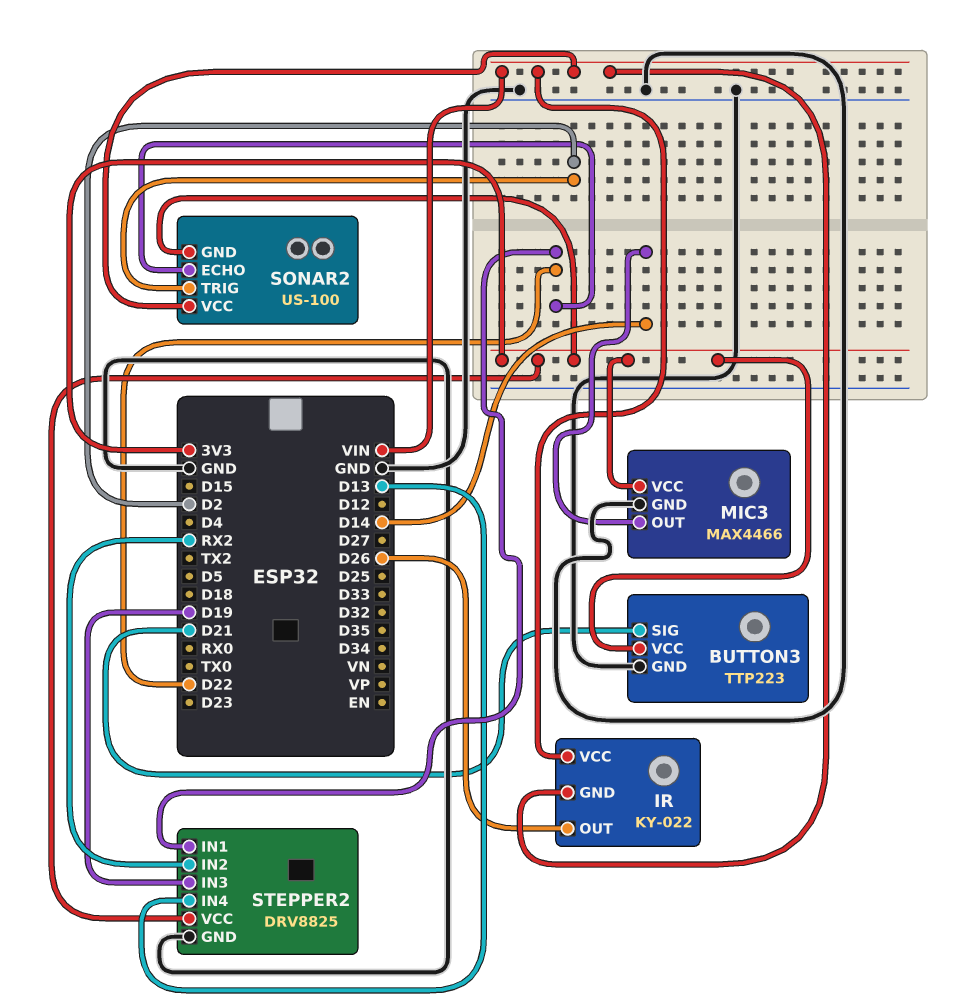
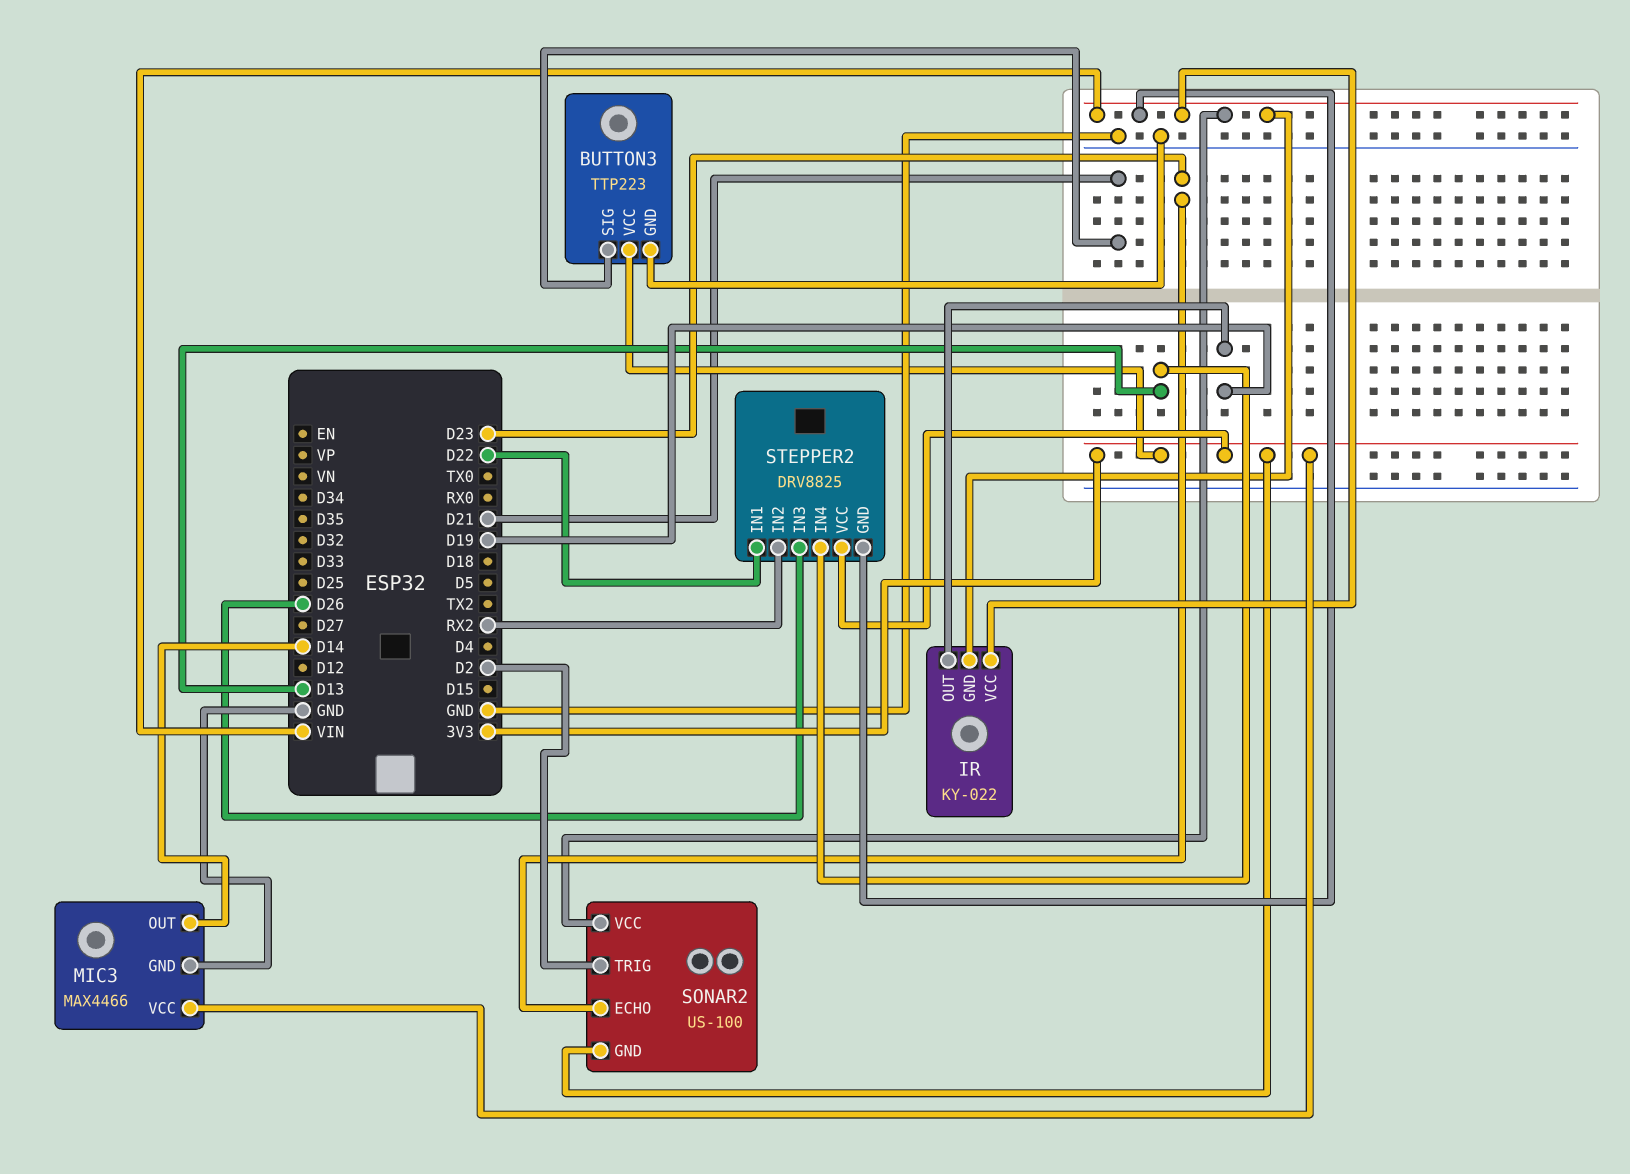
IR pin OUT: D26 -> D19
SONAR2 pin ECHO: D22 -> D23
STEPPER2 pin GND: GND -> VIN
STEPPER2 pin IN3: D19 -> D26

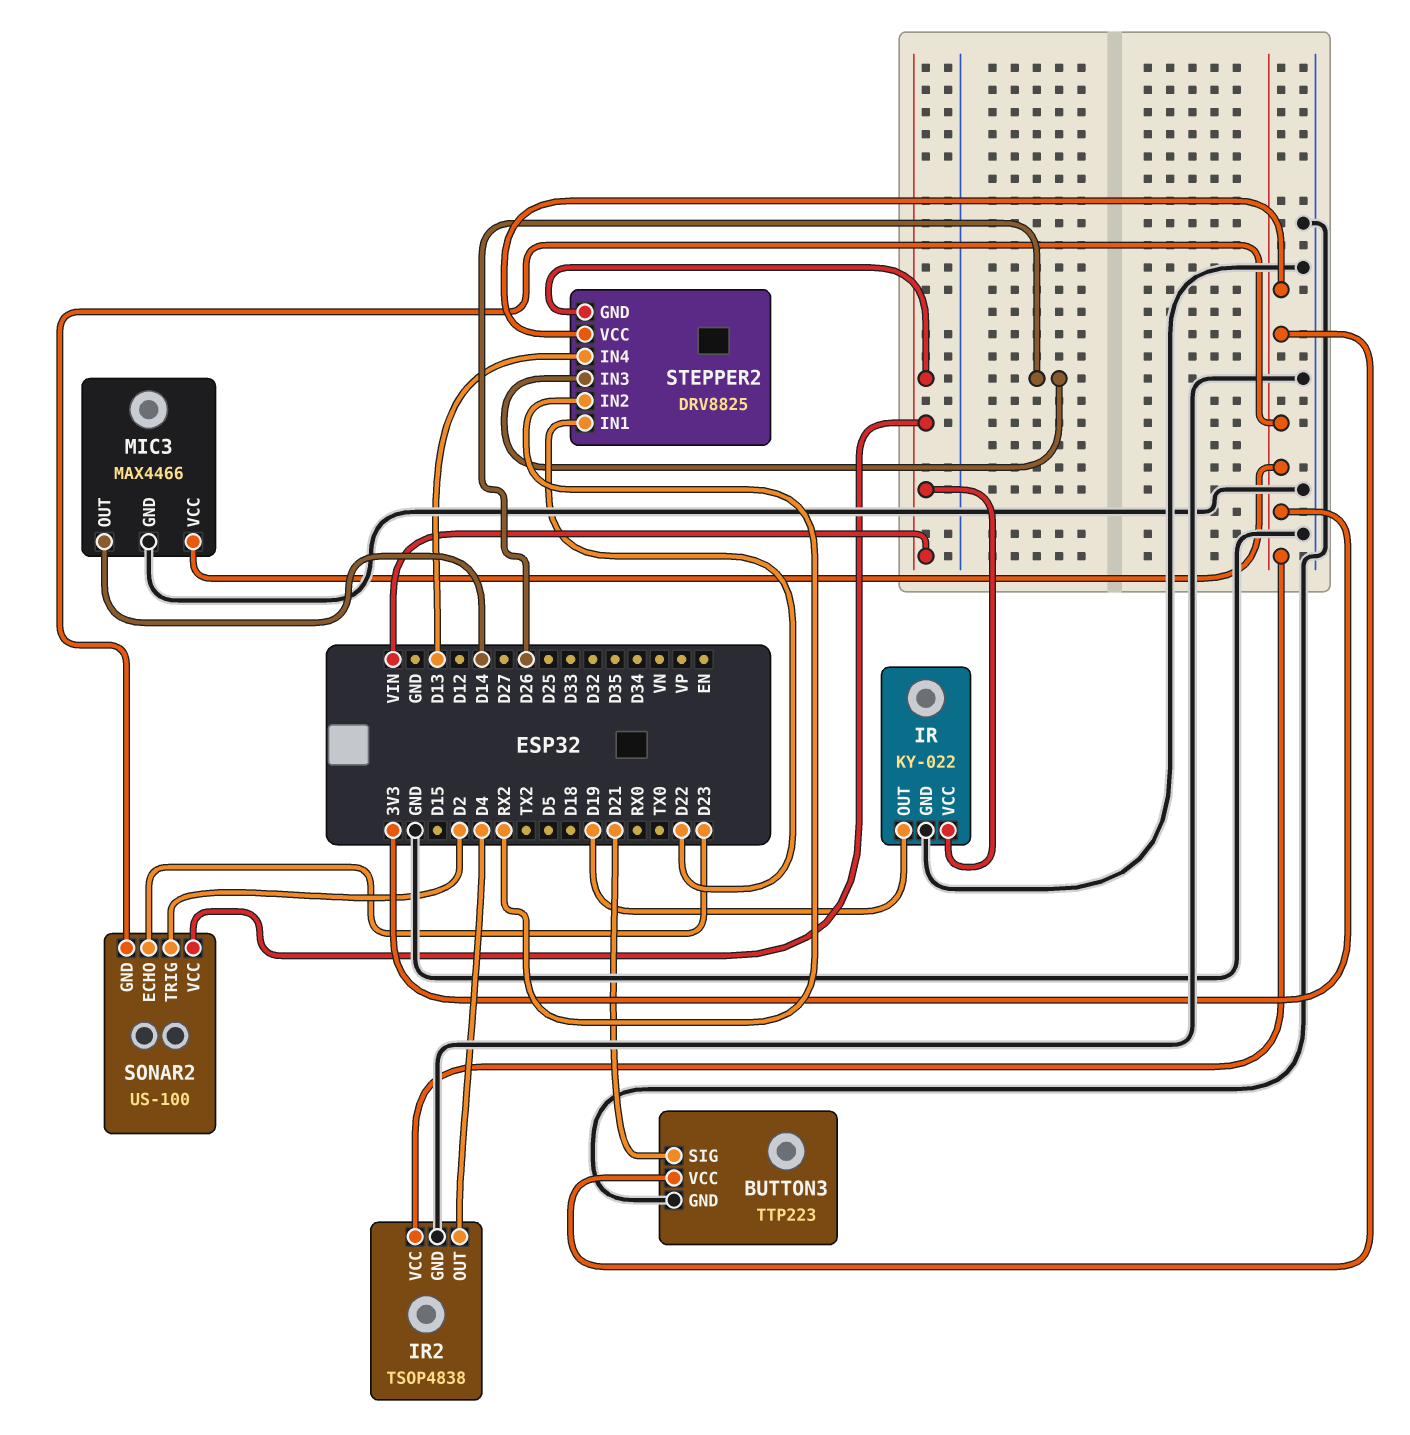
IR pin GND: VIN -> GND
IR2: none -> TSOP4838
IR2 pin GND: none -> GND
IR2 pin OUT: none -> D4
IR2 pin VCC: none -> 3V3

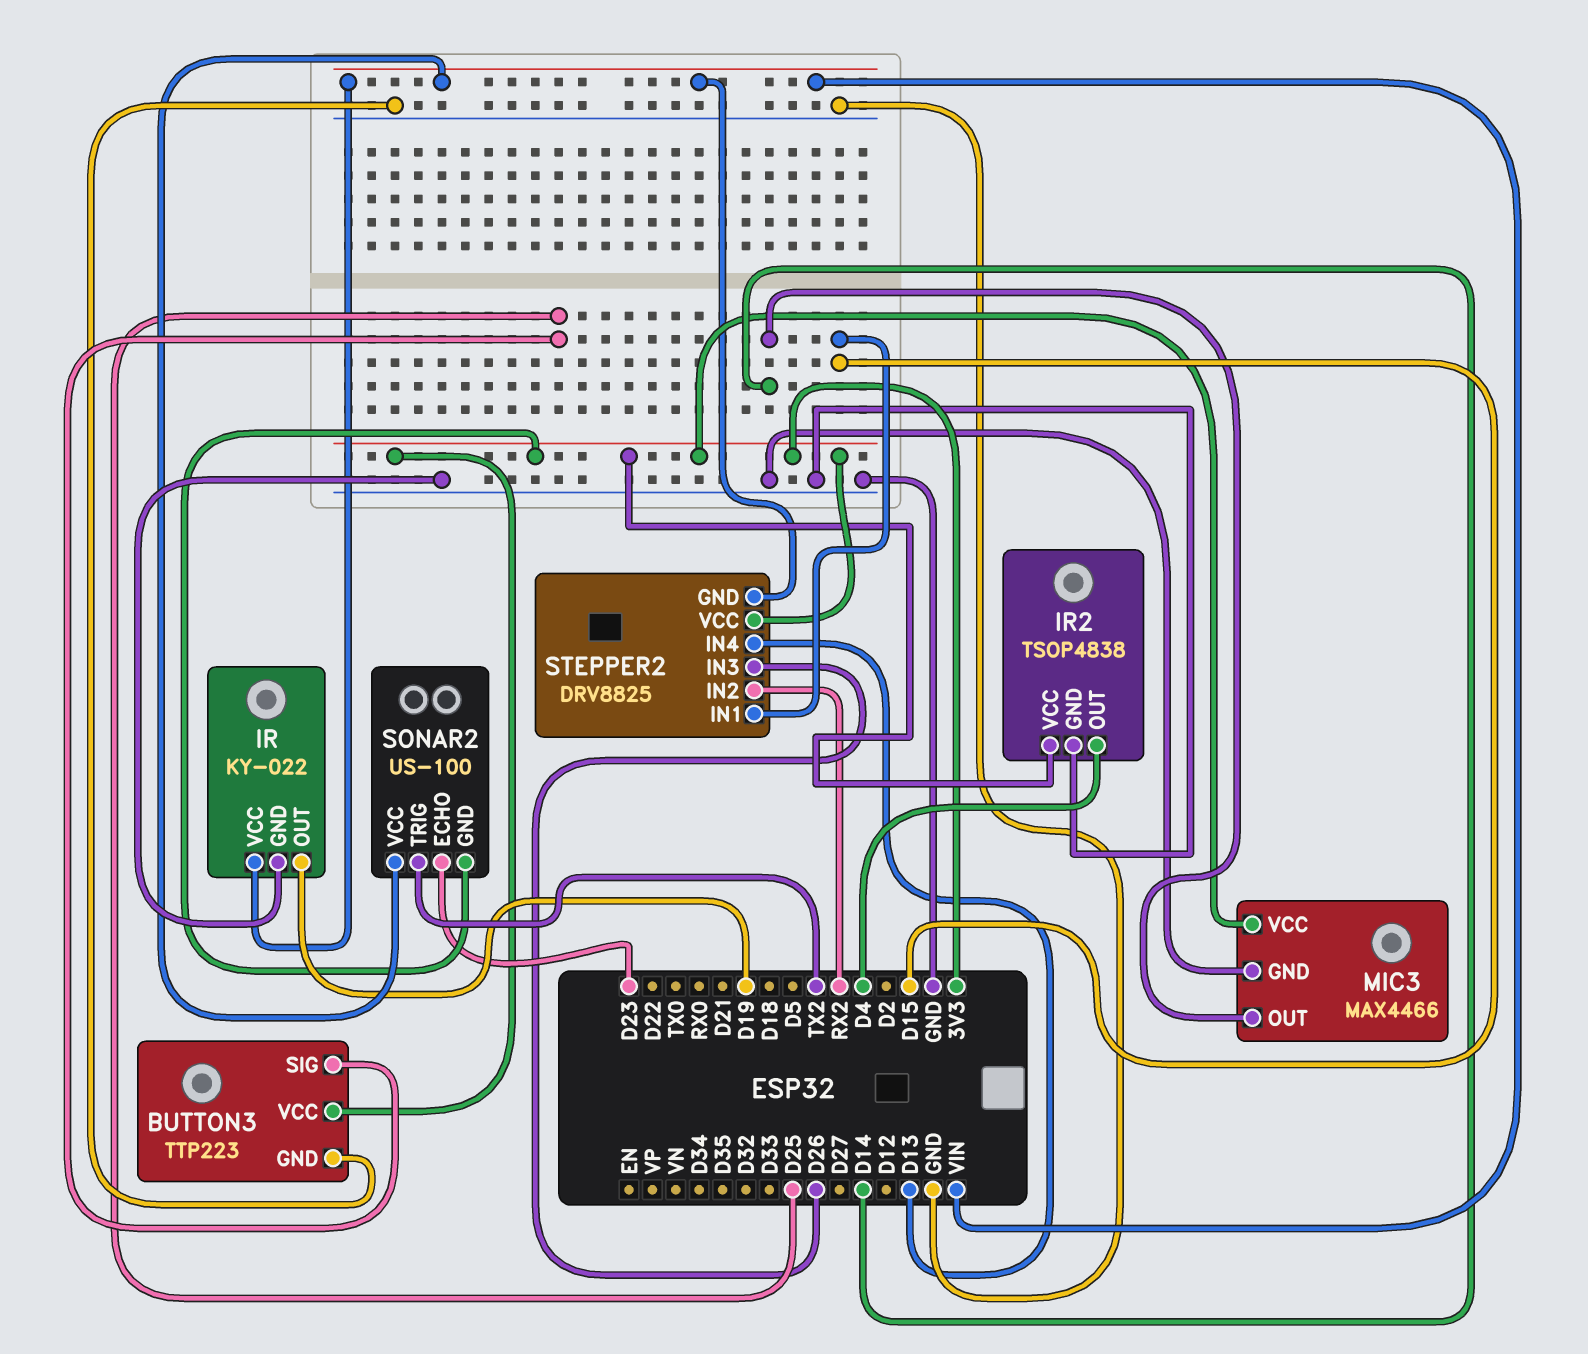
BUTTON3 pin SIG: D21 -> D25
SONAR2 pin TRIG: D2 -> TX2
STEPPER2 pin IN1: D22 -> D15

